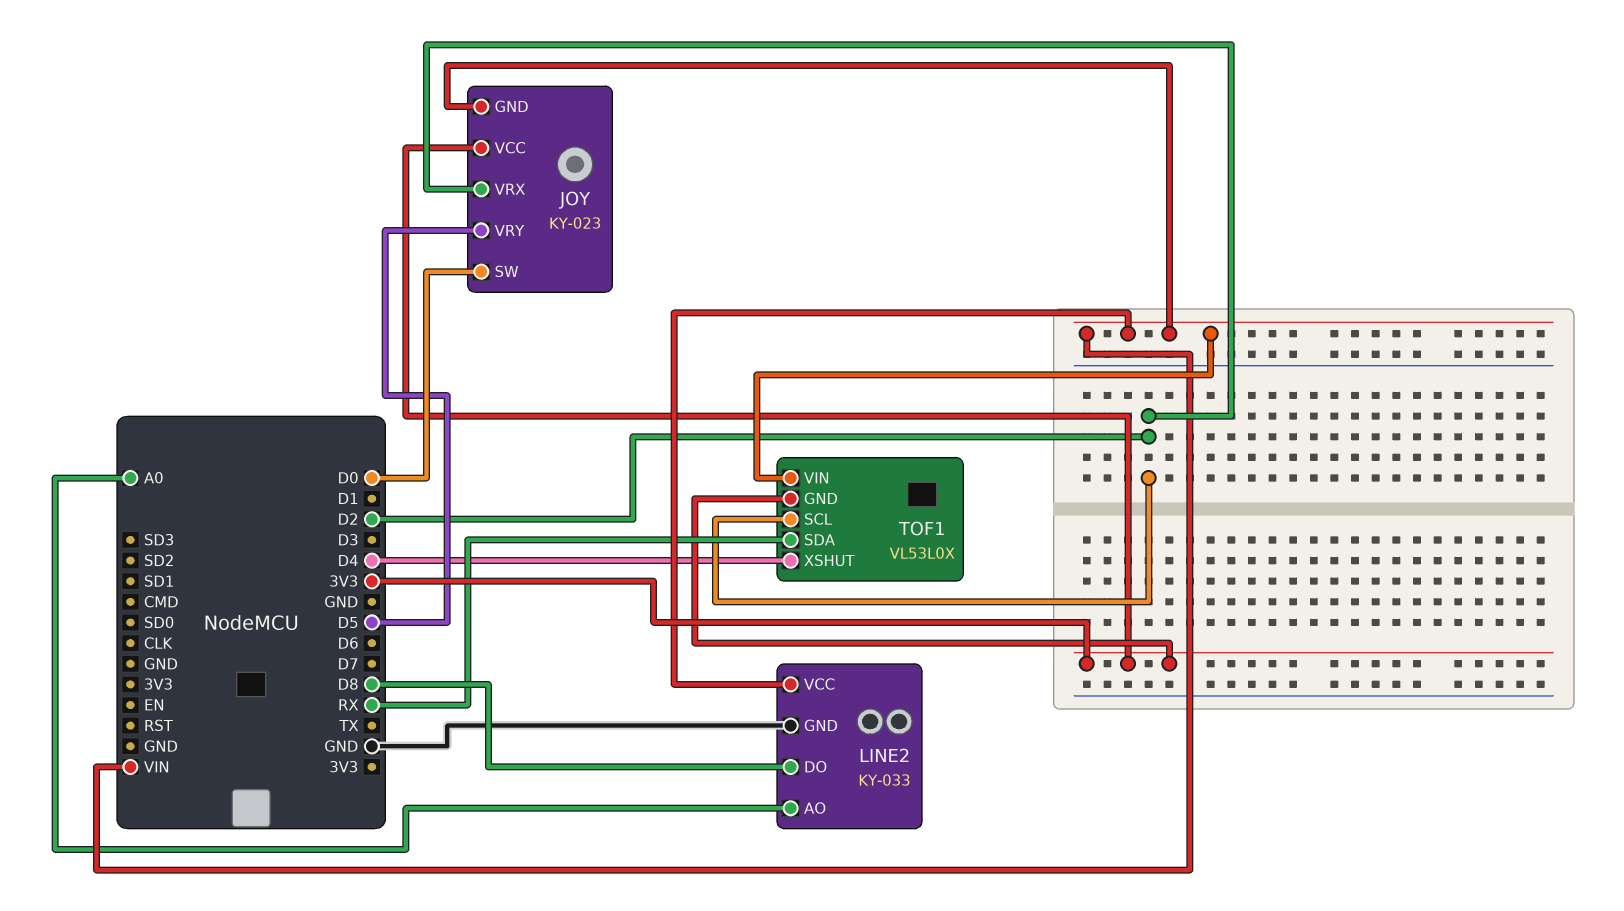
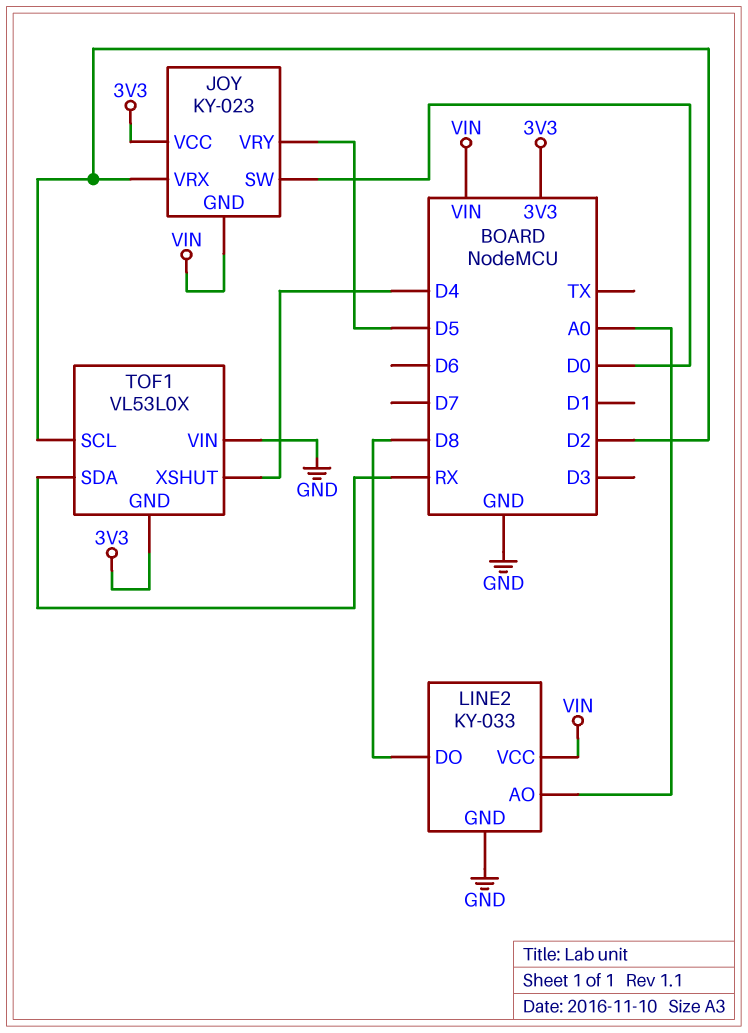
TOF1 pin VIN: VIN -> GND

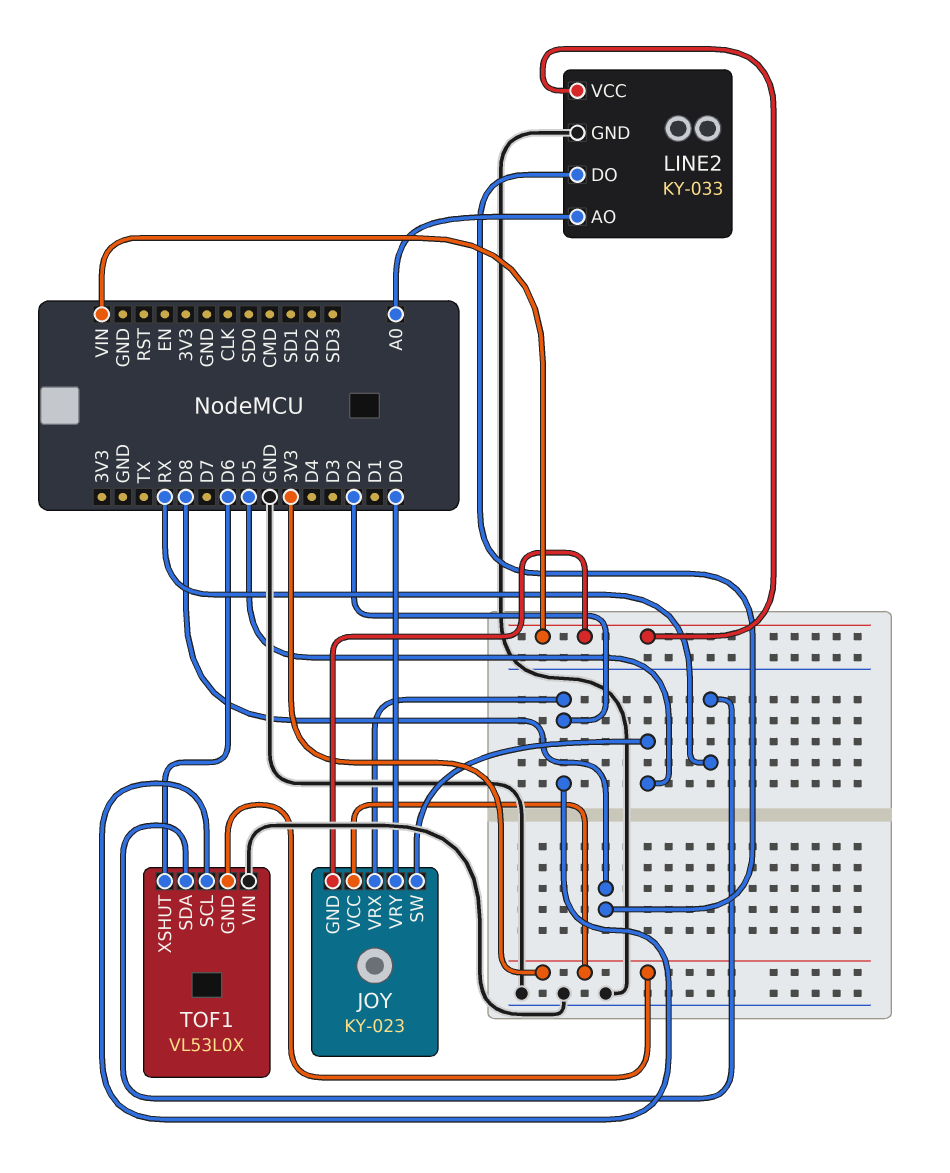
JOY pin SW: D0 -> D5
JOY pin VRY: D5 -> D0
TOF1 pin XSHUT: D4 -> D6

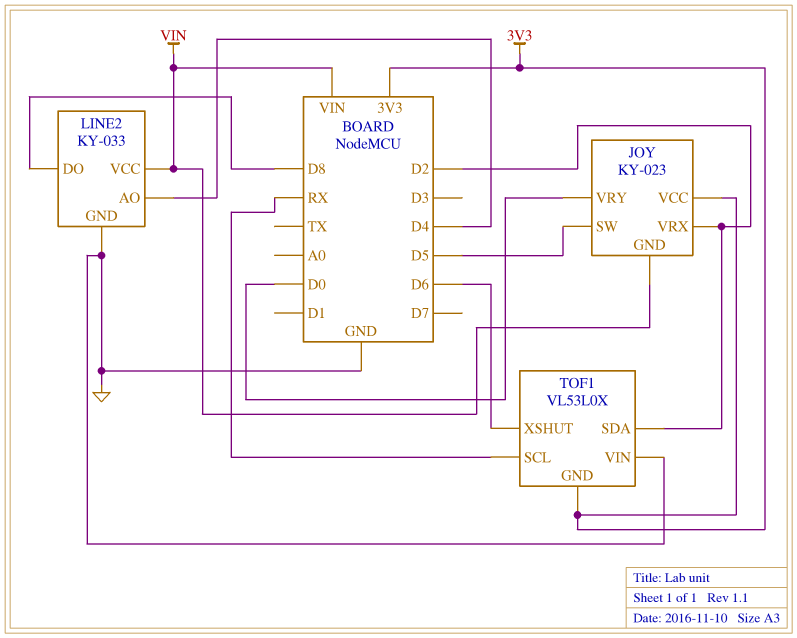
LINE2 pin AO: A0 -> D4
TOF1 pin SCL: D2 -> RX
TOF1 pin SDA: RX -> D2

